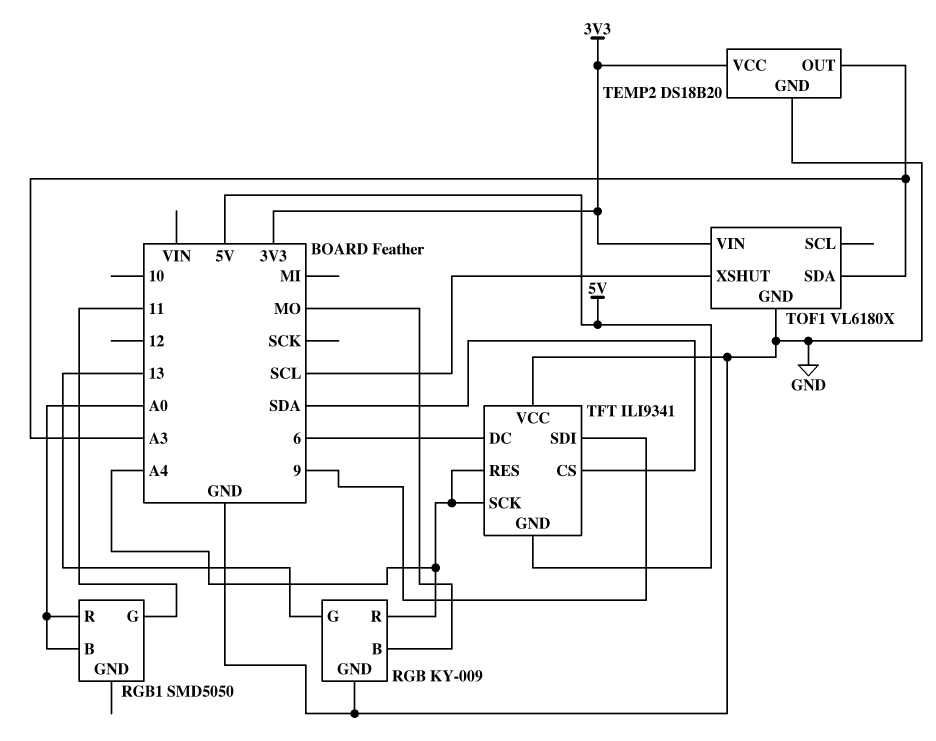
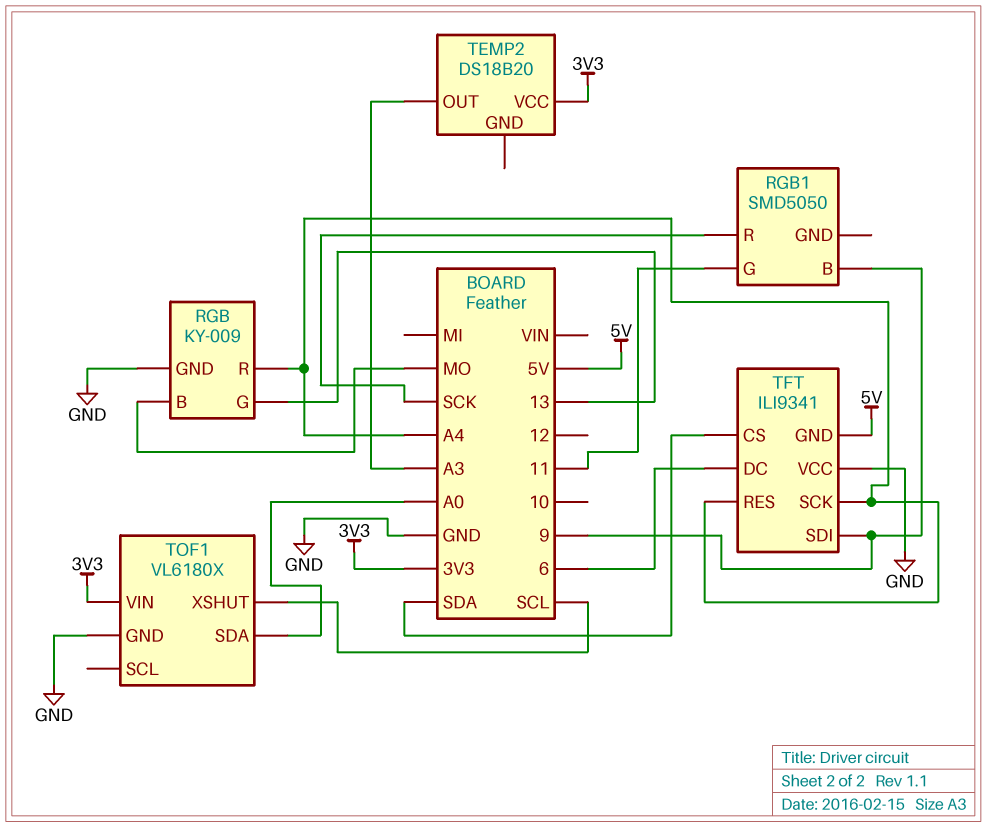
RGB1 pin B: A0 -> 9
RGB1 pin R: A0 -> SCK
TEMP2 pin GND: GND -> none
TOF1 pin SDA: A3 -> A0

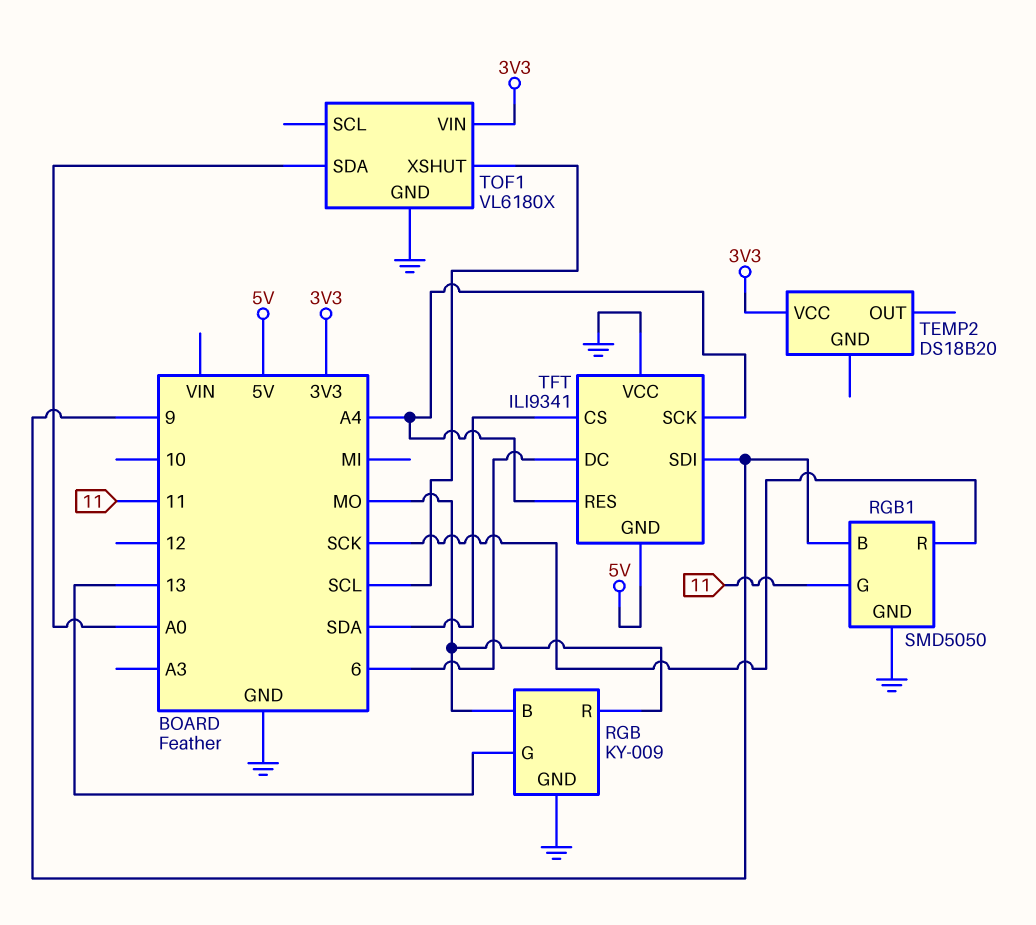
RGB pin R: A4 -> MO
RGB1 pin GND: none -> GND
TEMP2 pin OUT: A3 -> none

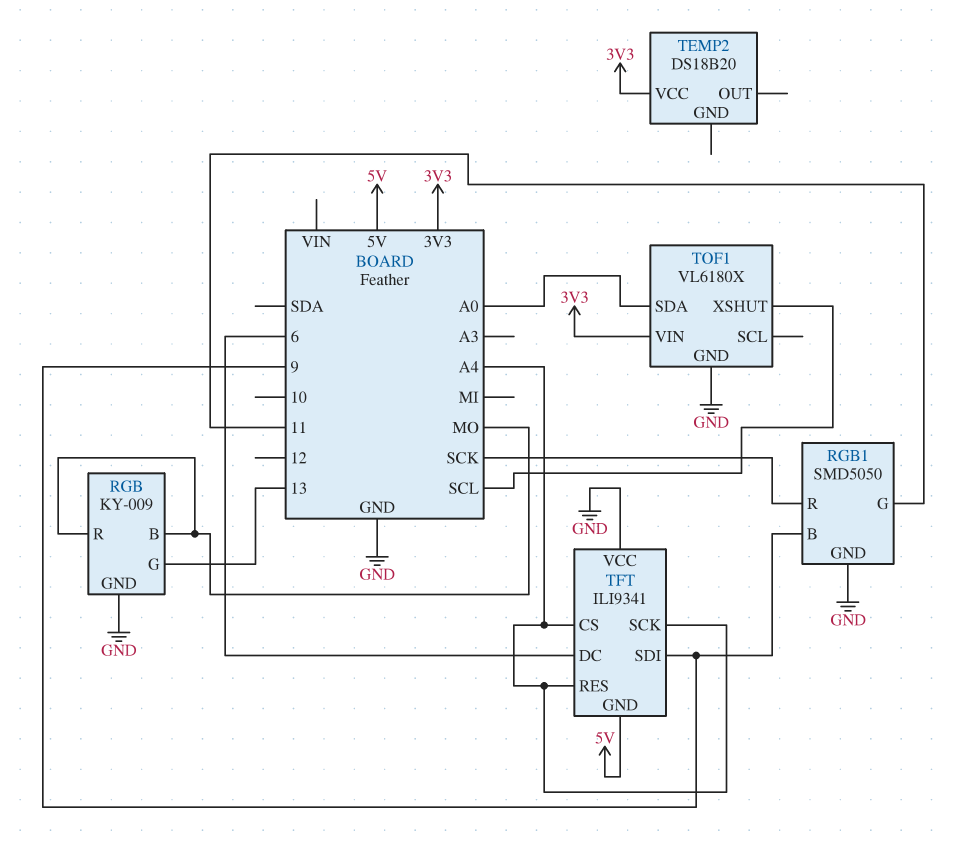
TFT pin CS: SDA -> A4

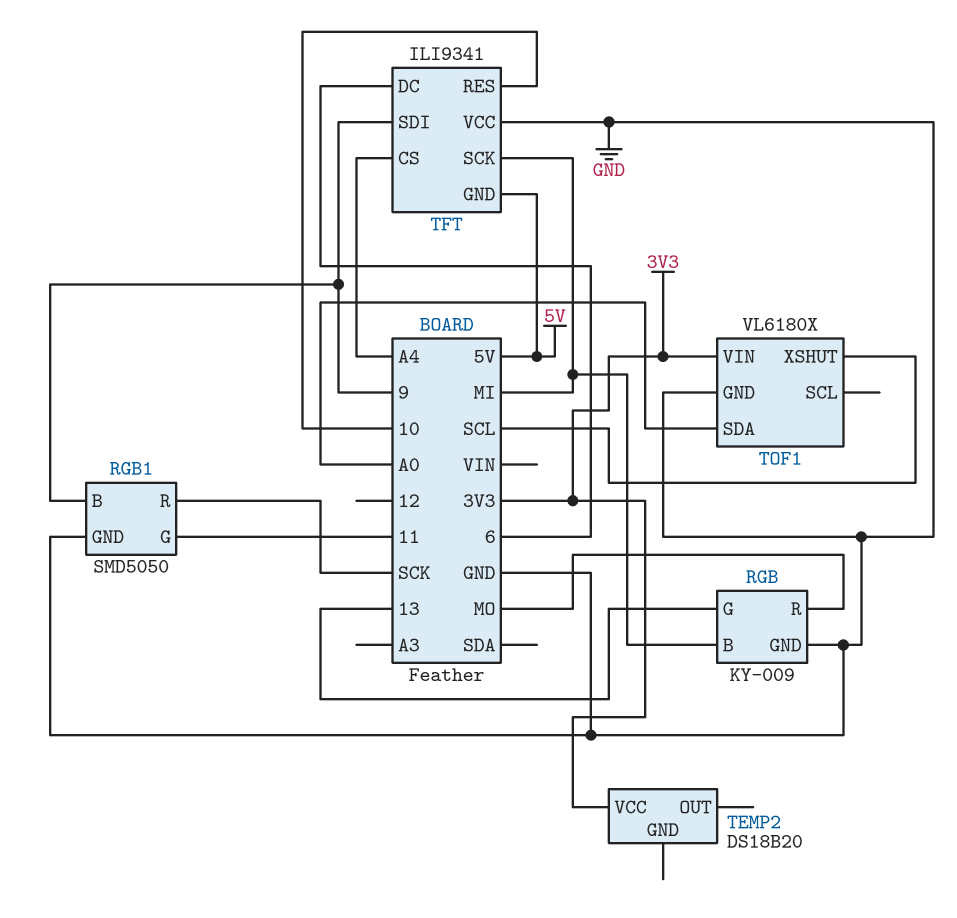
RGB pin B: MO -> MI
TFT pin RES: A4 -> 10
TFT pin SCK: A4 -> MI

